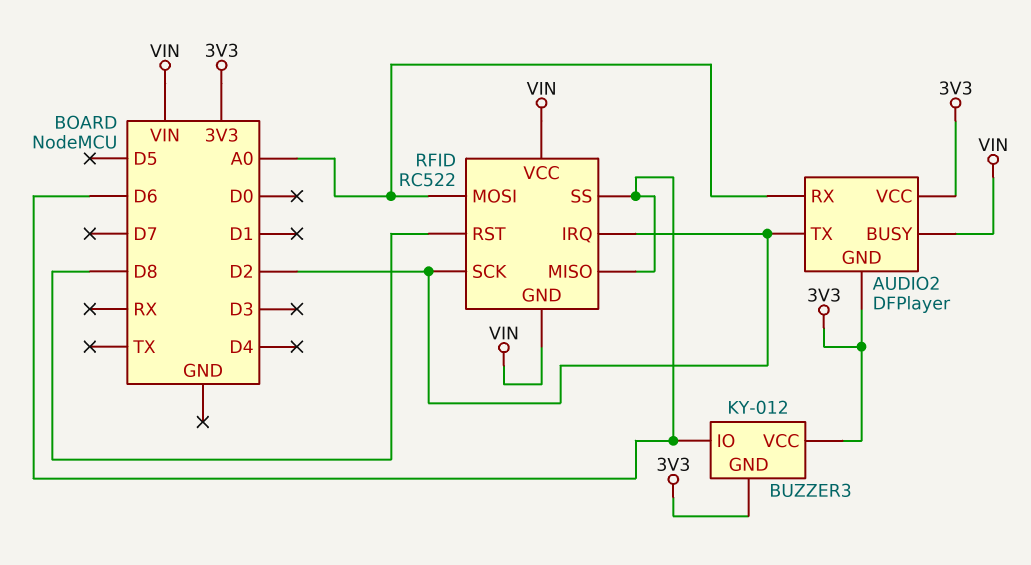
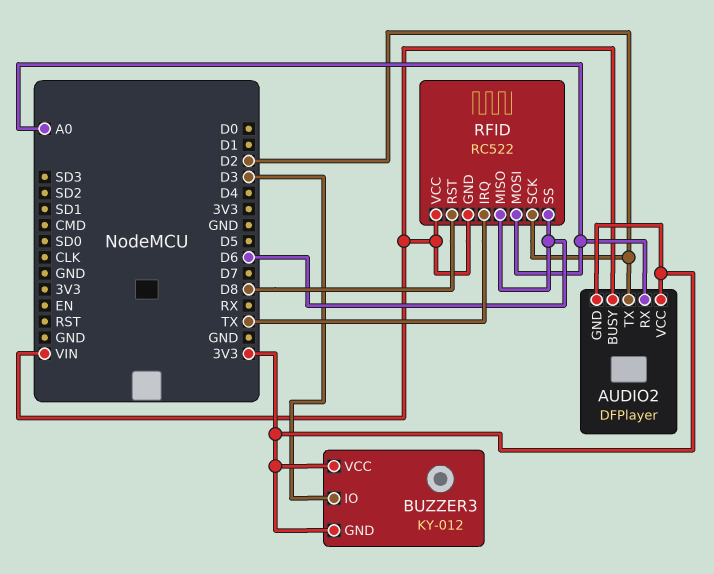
BUZZER3 pin IO: D6 -> D3
RFID pin IRQ: D2 -> TX

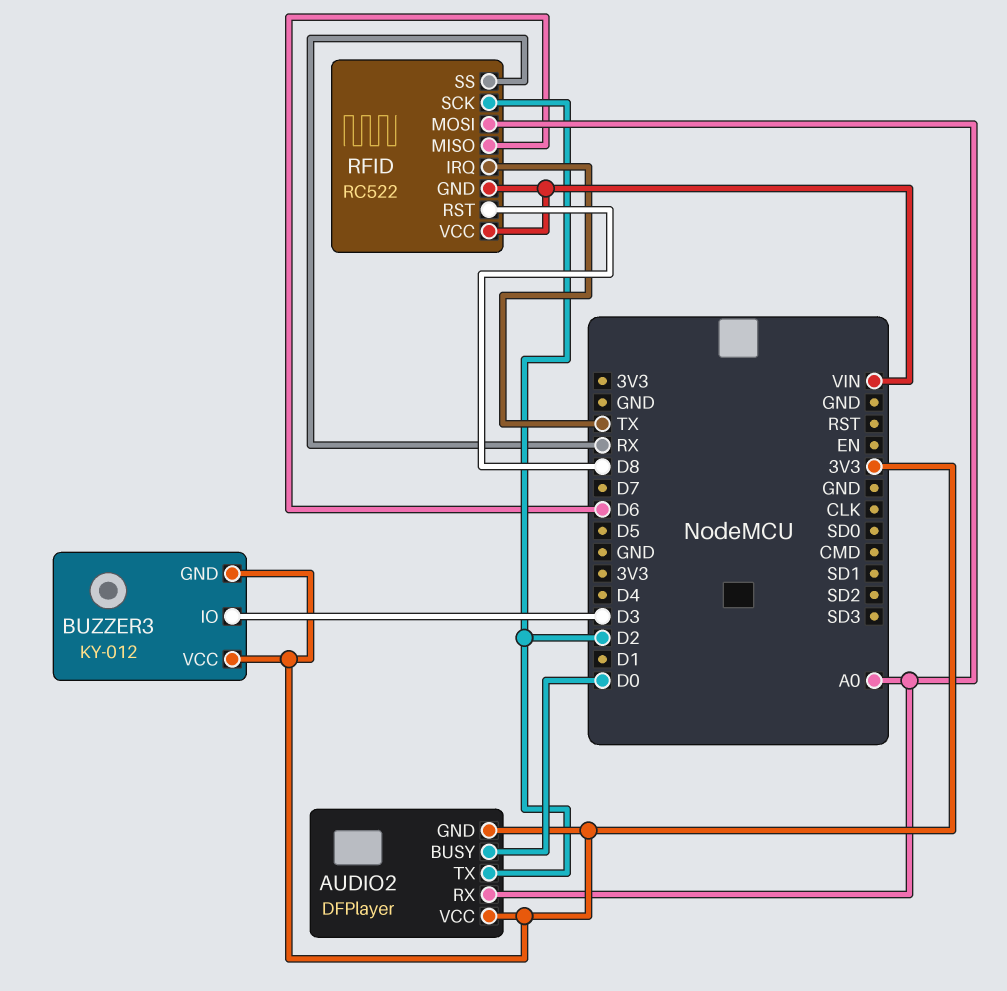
AUDIO2 pin BUSY: VIN -> D0
RFID pin SS: D6 -> RX

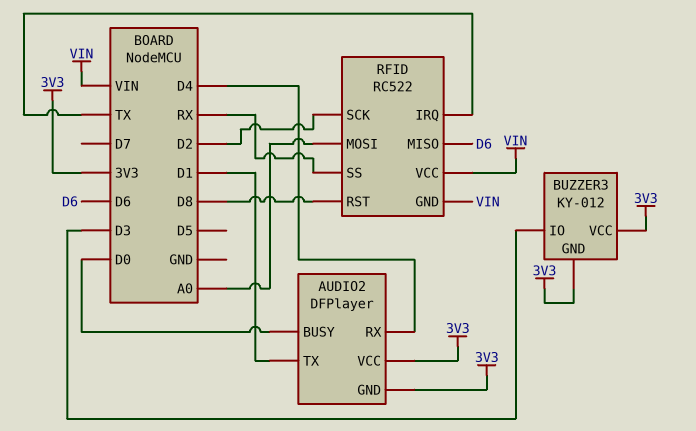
AUDIO2 pin RX: A0 -> D4
AUDIO2 pin TX: D2 -> D1

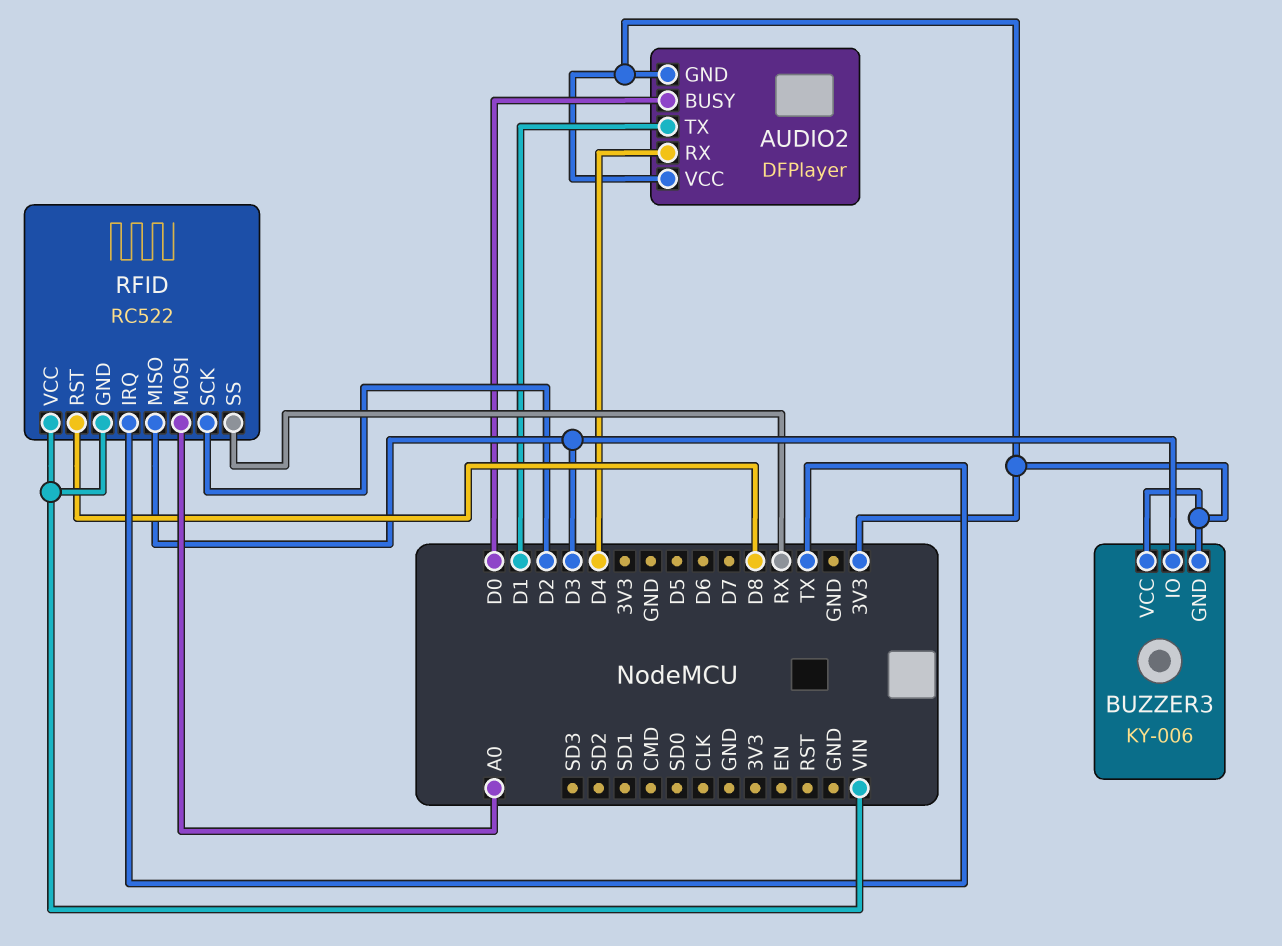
BUZZER3: KY-012 -> KY-006
RFID pin MISO: D6 -> D3

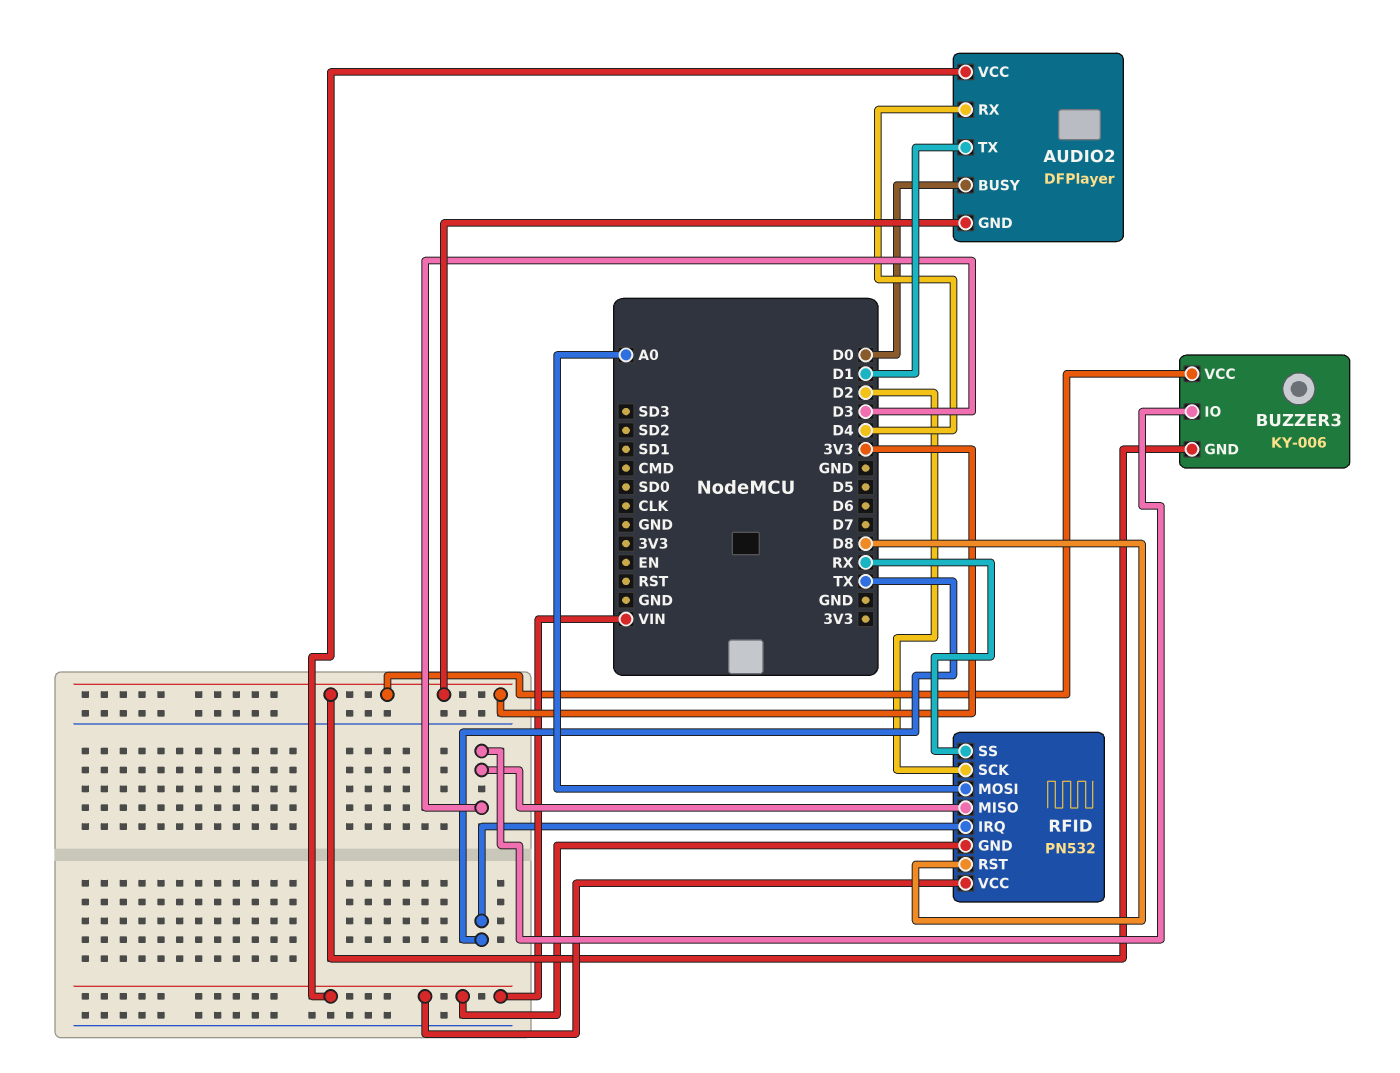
AUDIO2 pin VCC: 3V3 -> VIN
RFID: RC522 -> PN532

